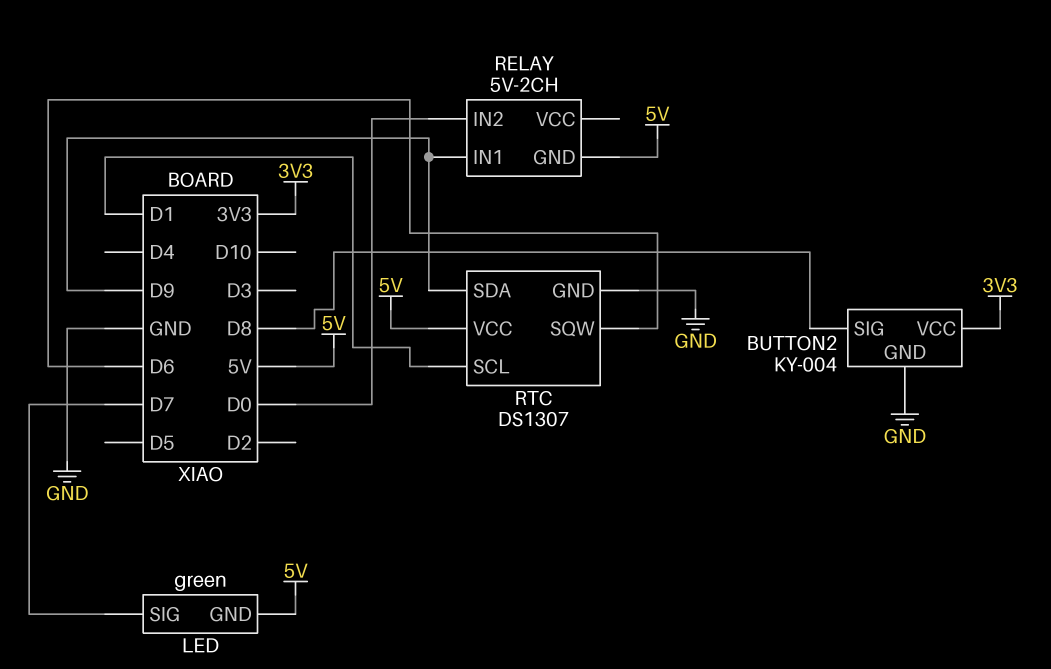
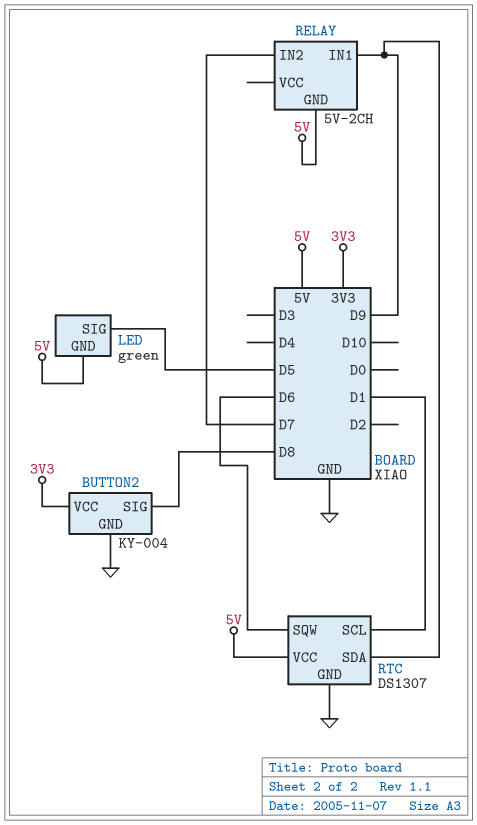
LED pin SIG: D7 -> D5
RELAY pin IN2: D0 -> D7

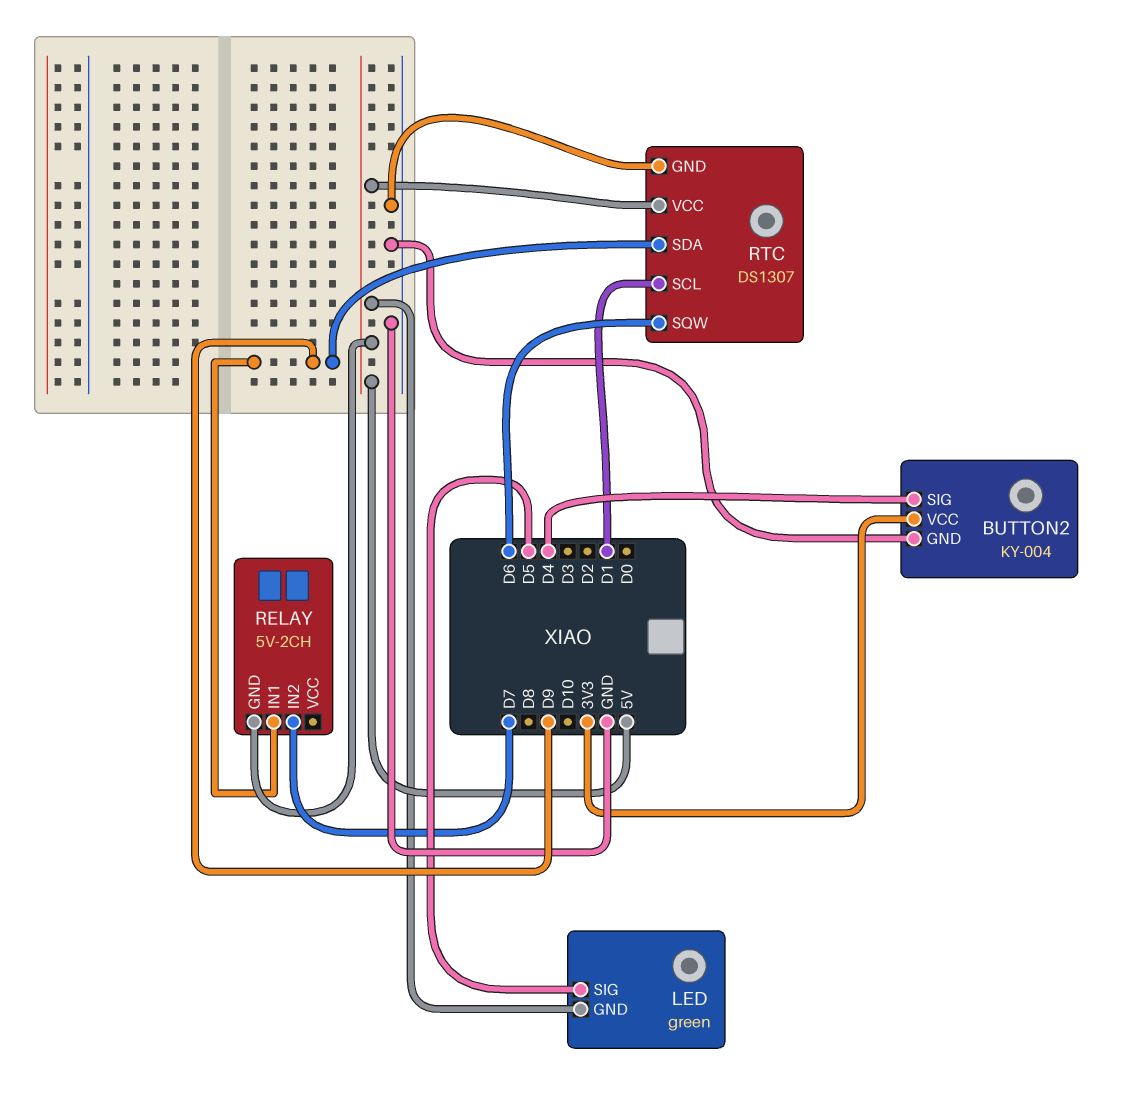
BUTTON2 pin SIG: D8 -> D4

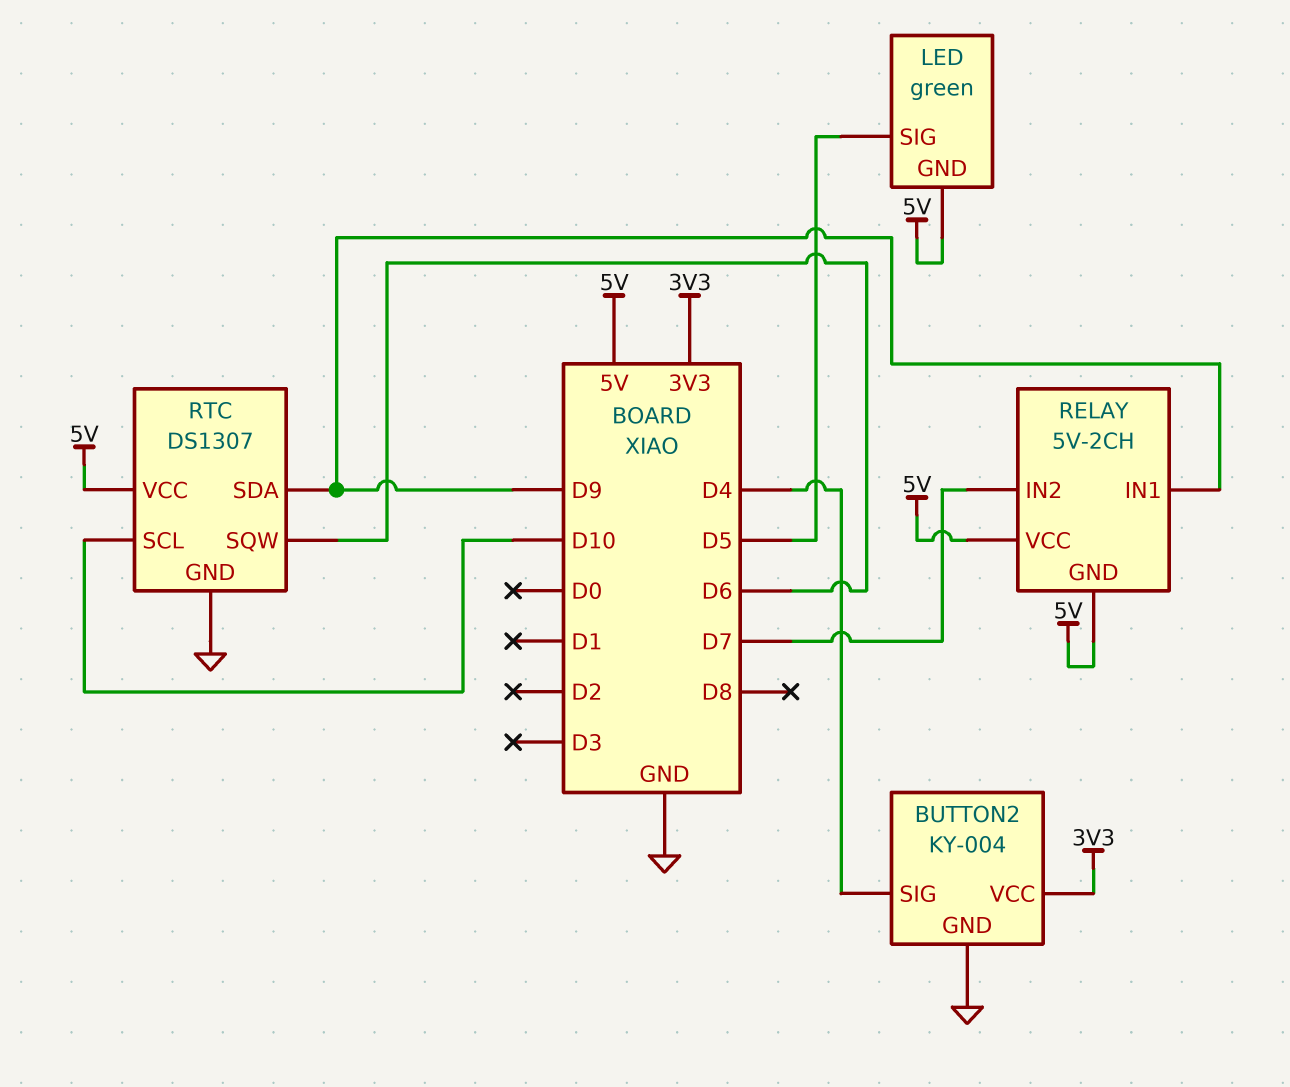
RELAY pin VCC: none -> 5V
RTC pin SCL: D1 -> D10

